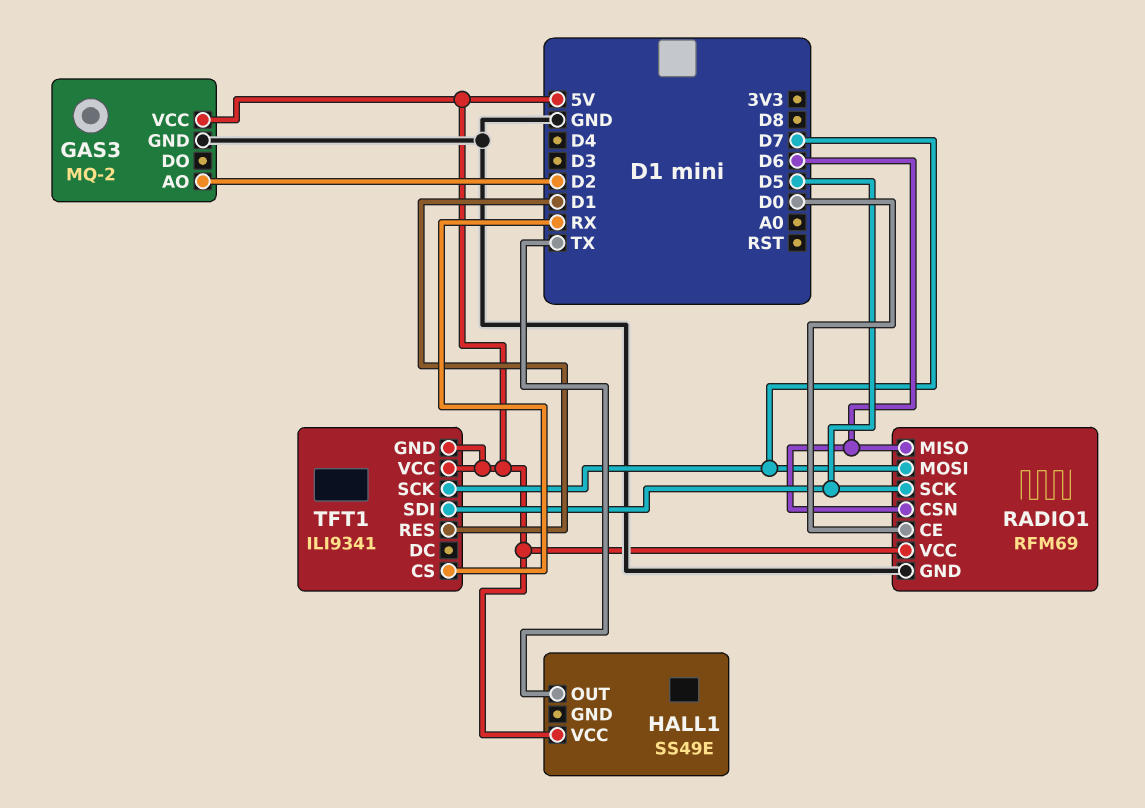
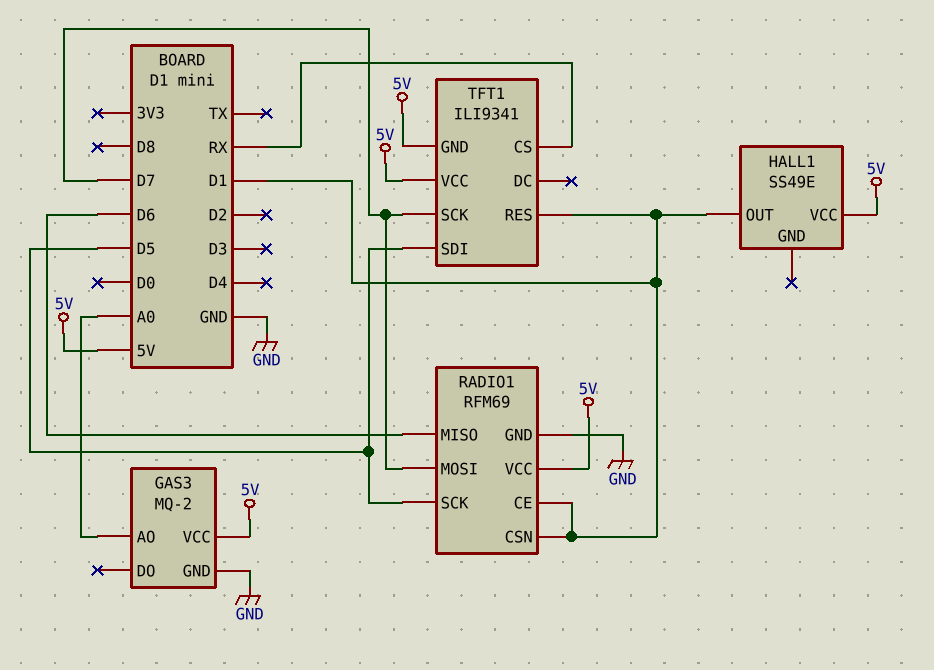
GAS3 pin AO: D2 -> A0
HALL1 pin OUT: TX -> D1
RADIO1 pin CE: D0 -> D1
RADIO1 pin CSN: D6 -> D1

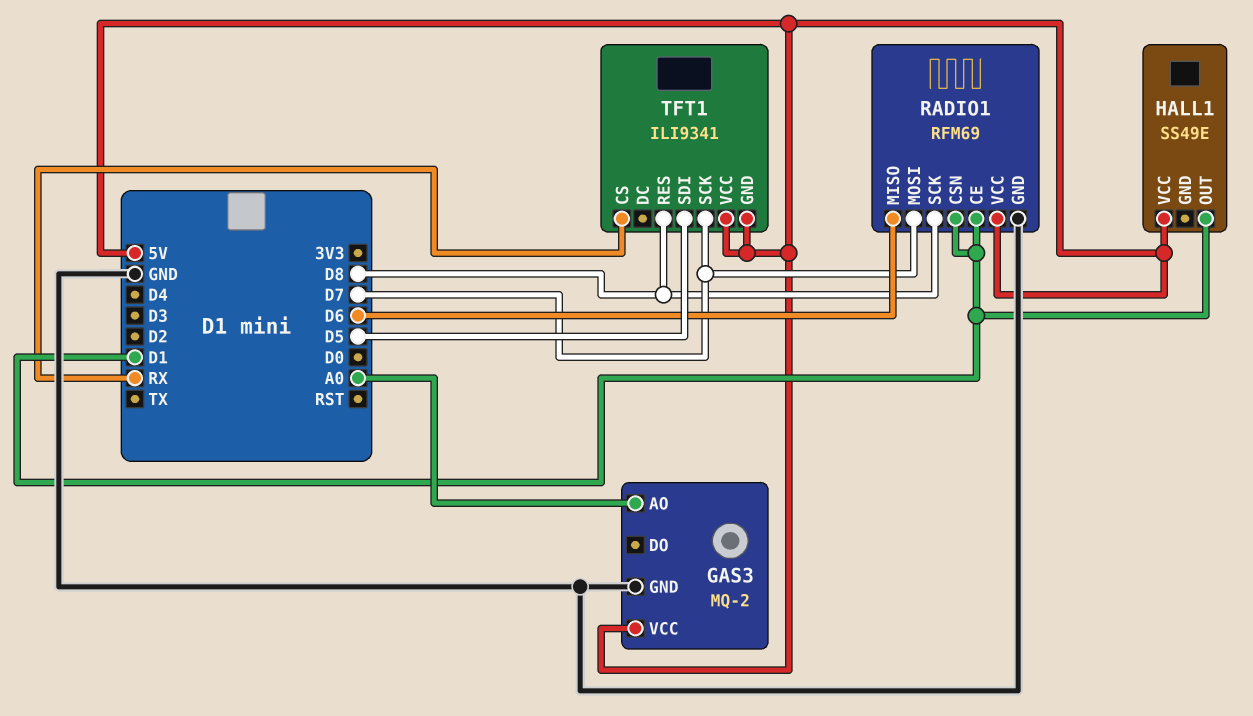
RADIO1 pin SCK: D5 -> D8
TFT1 pin RES: D1 -> D8

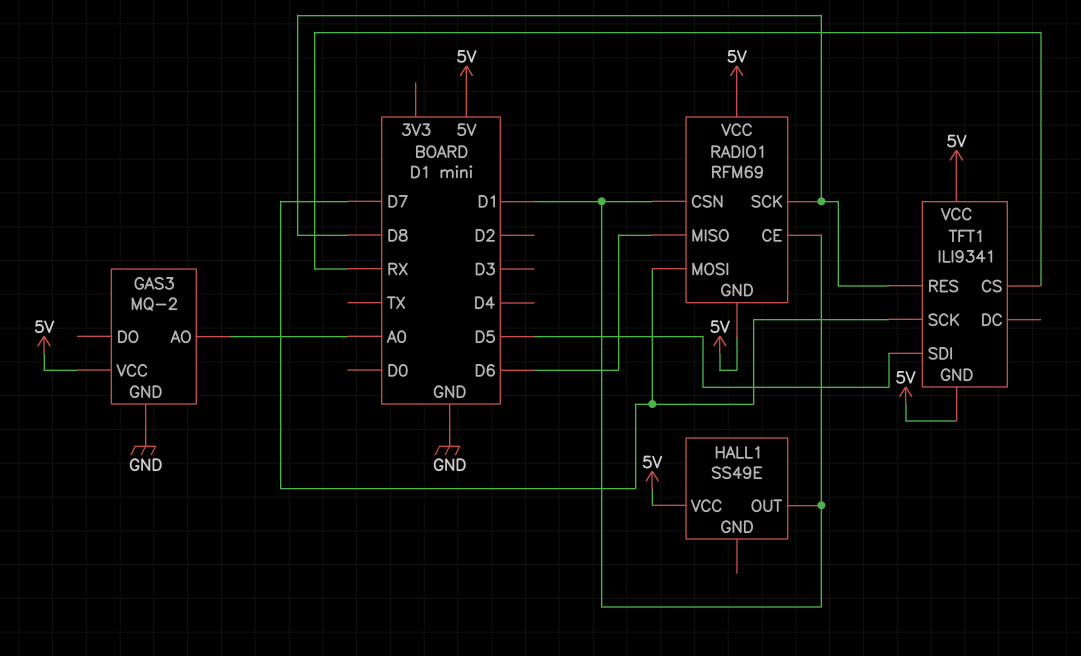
RADIO1 pin GND: GND -> 5V

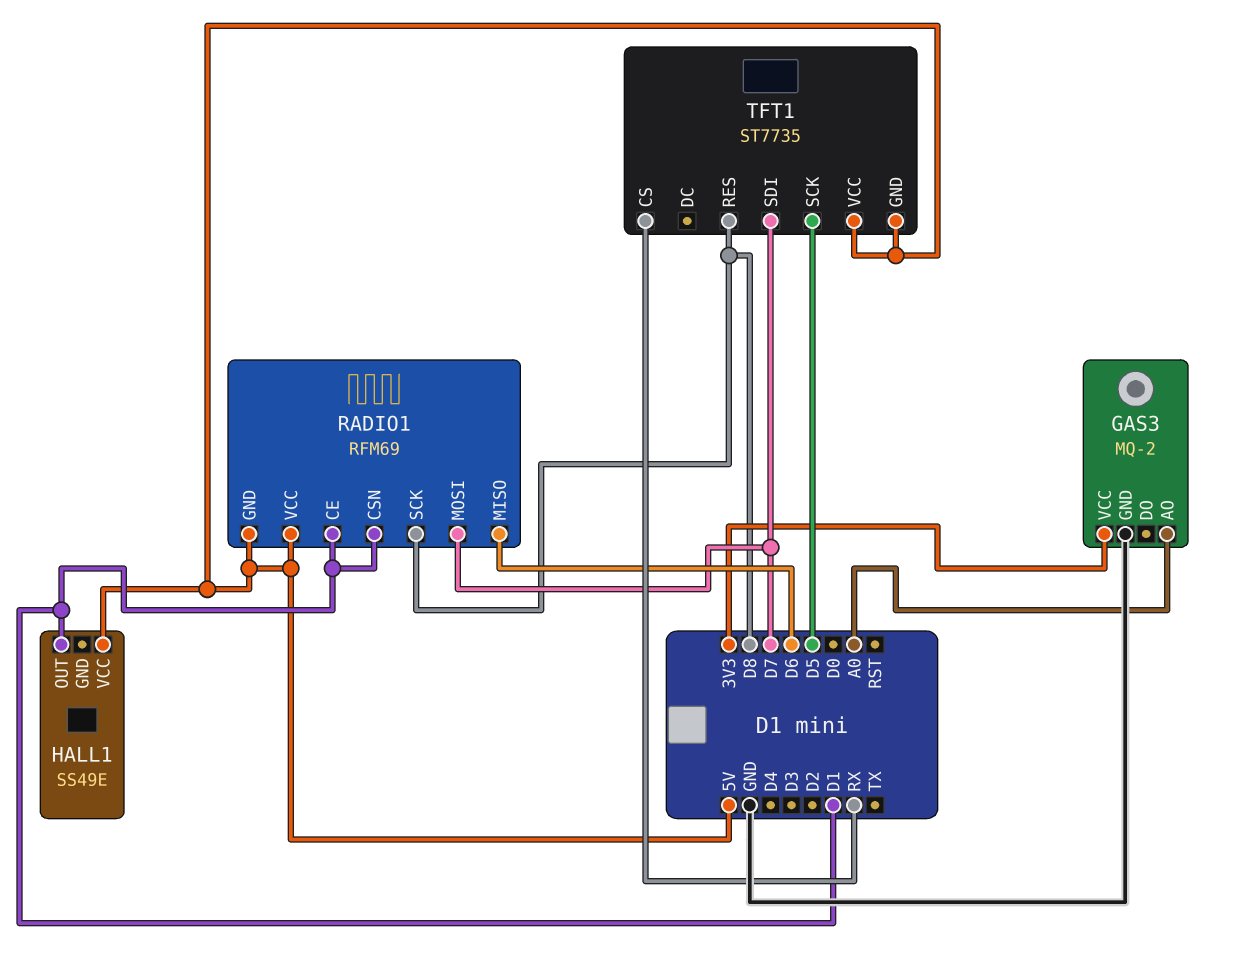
GAS3 pin VCC: 5V -> 3V3
TFT1: ILI9341 -> ST7735
TFT1 pin SCK: D7 -> D5
TFT1 pin SDI: D5 -> D7

